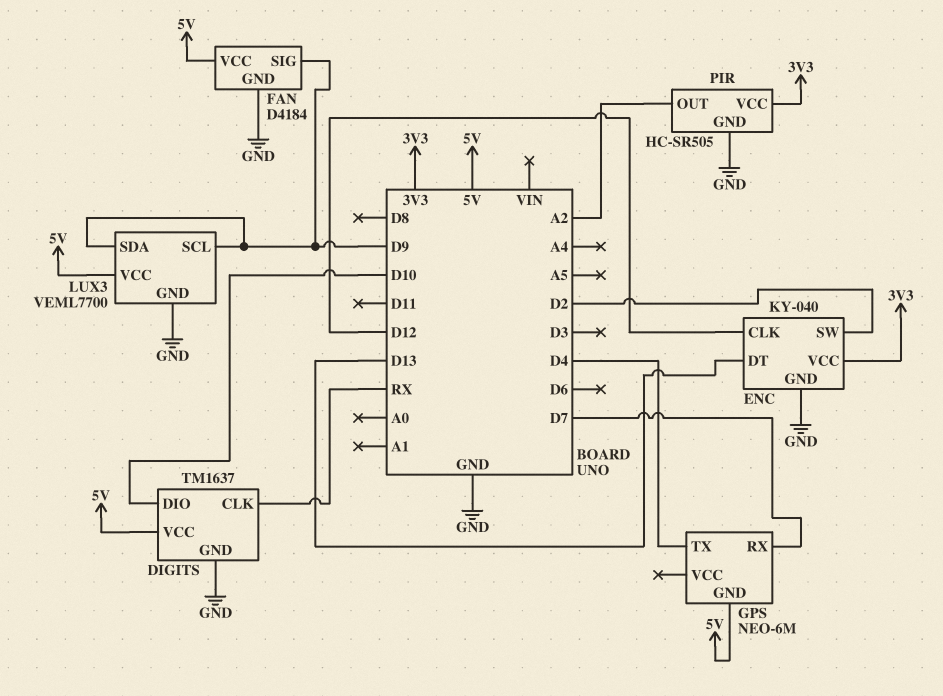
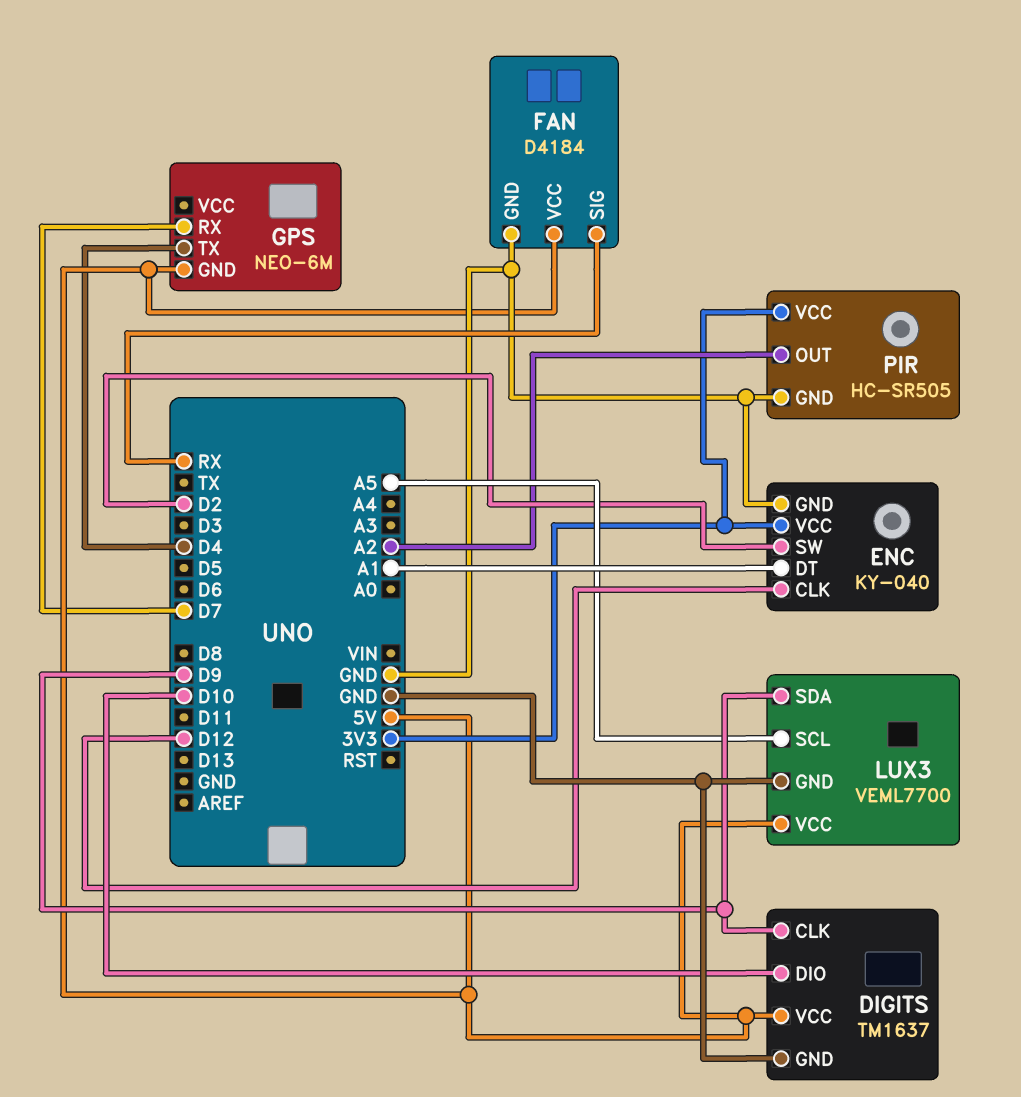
DIGITS pin CLK: RX -> D9
ENC pin DT: D13 -> A1
FAN pin SIG: D9 -> RX
LUX3 pin SCL: D9 -> A5

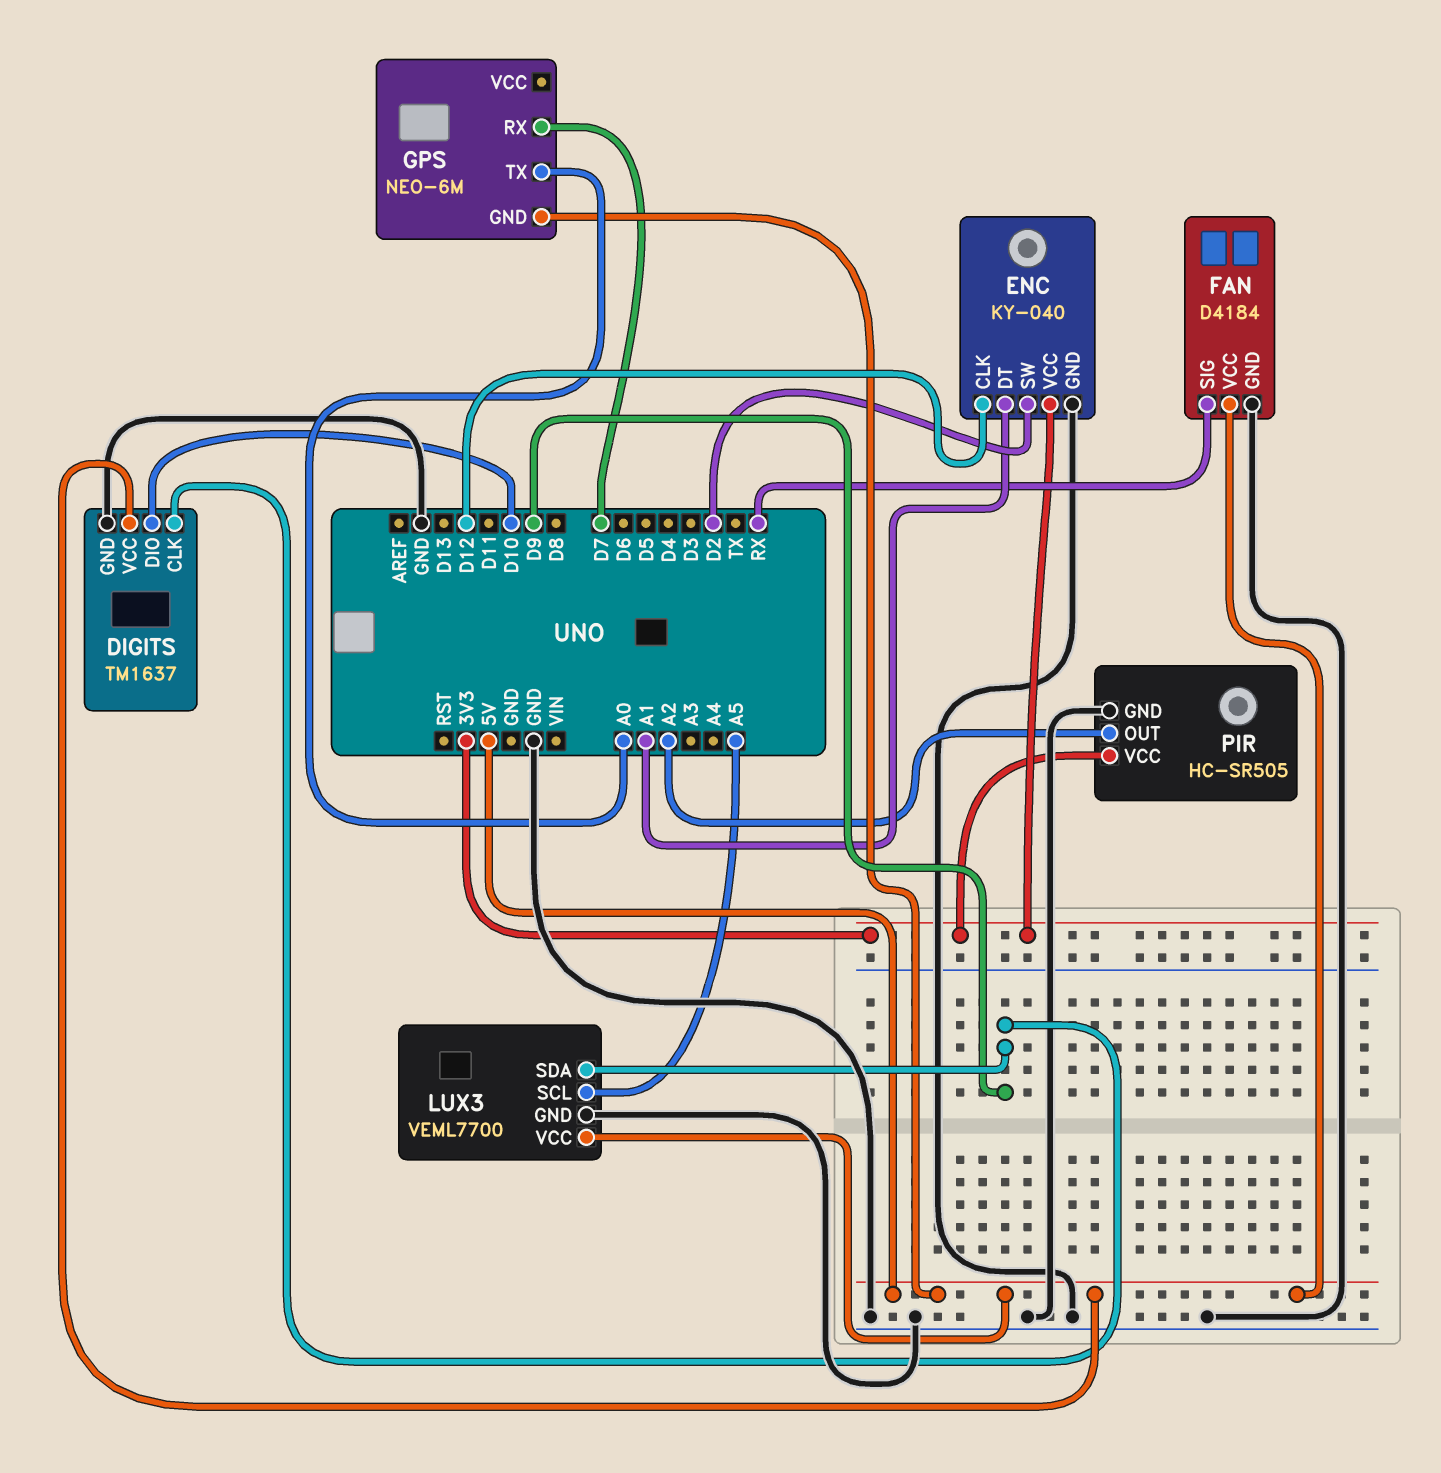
GPS pin TX: D4 -> A0

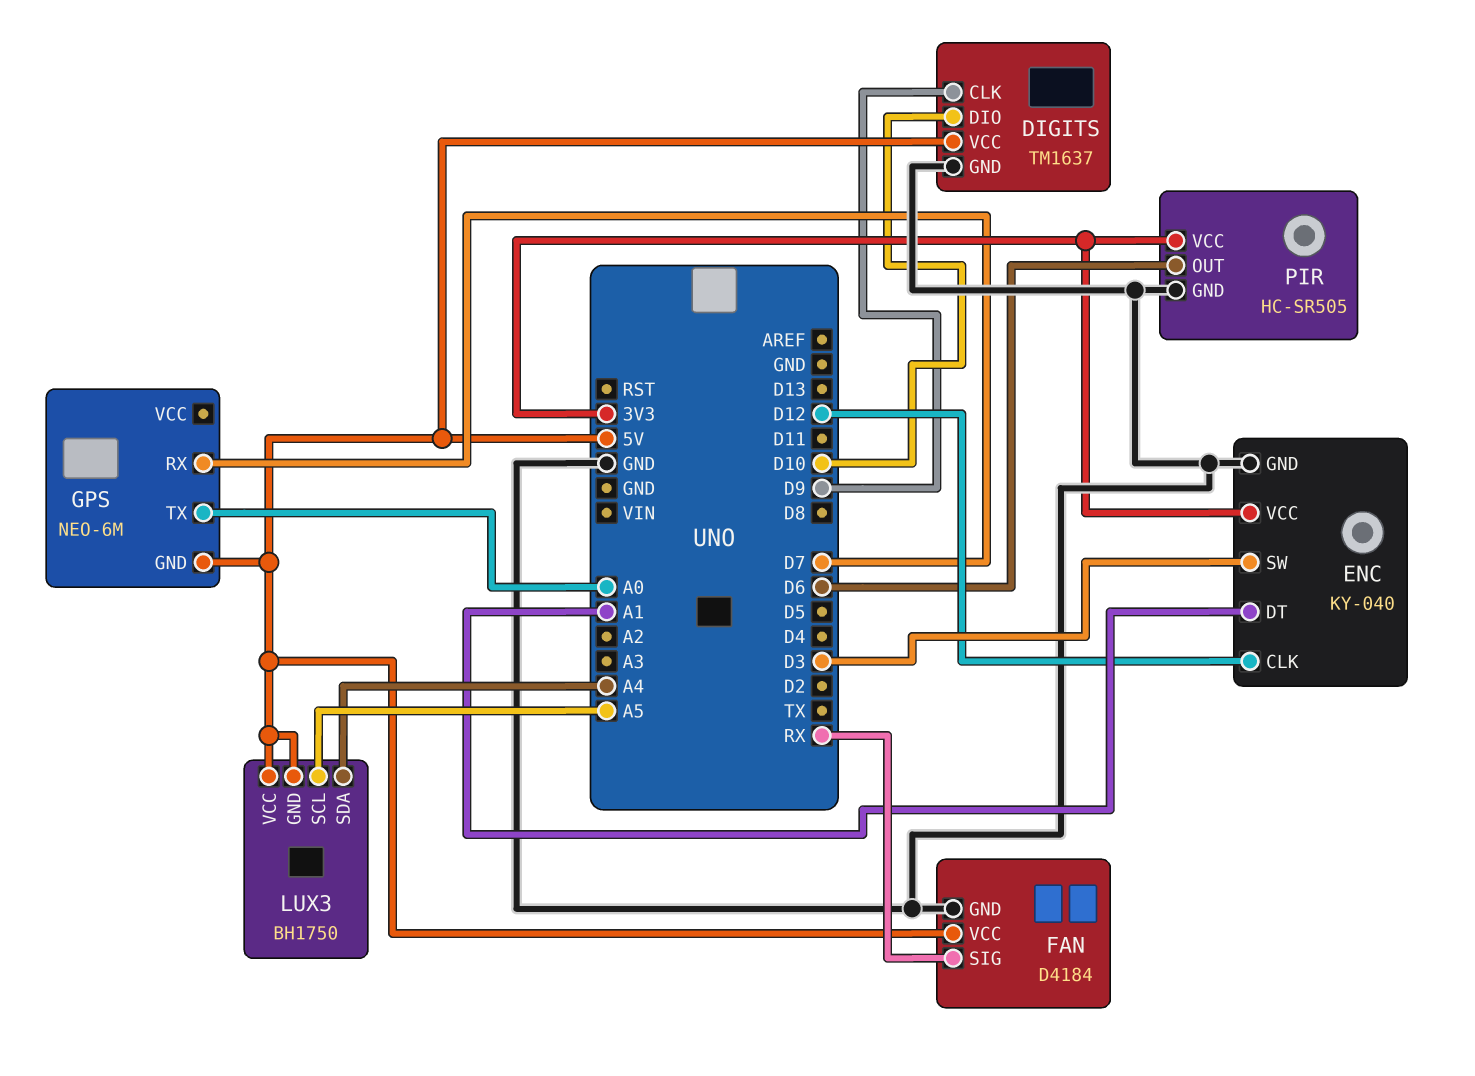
ENC pin SW: D2 -> D3
LUX3: VEML7700 -> BH1750
LUX3 pin GND: GND -> 5V
LUX3 pin SDA: D9 -> A4
PIR pin OUT: A2 -> D6

